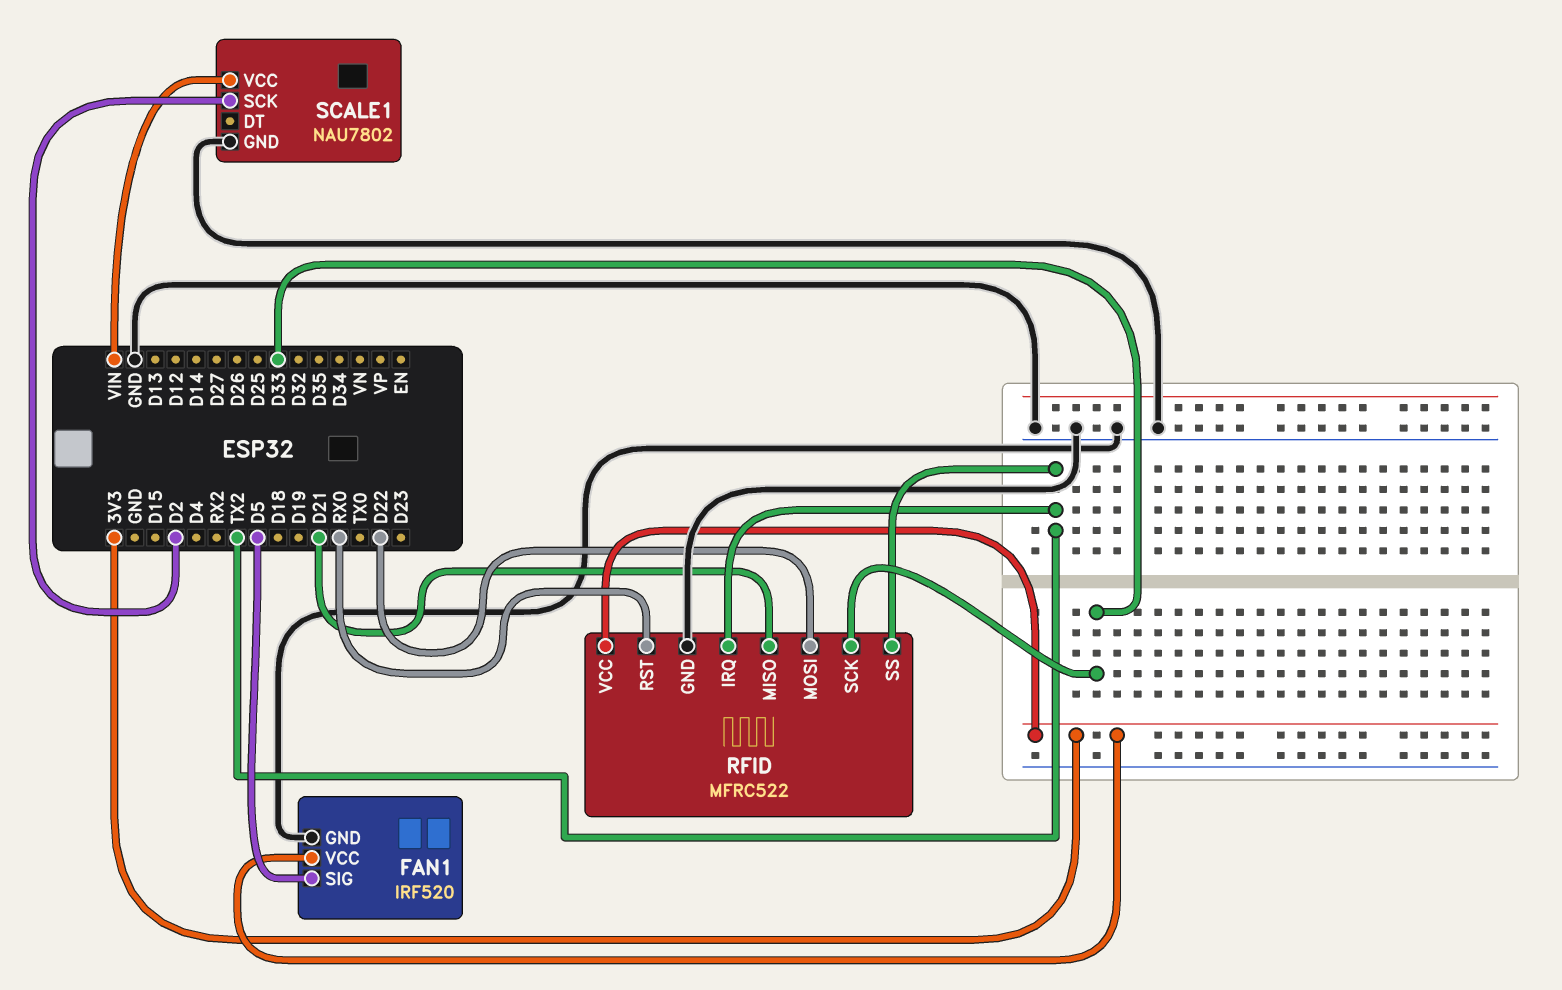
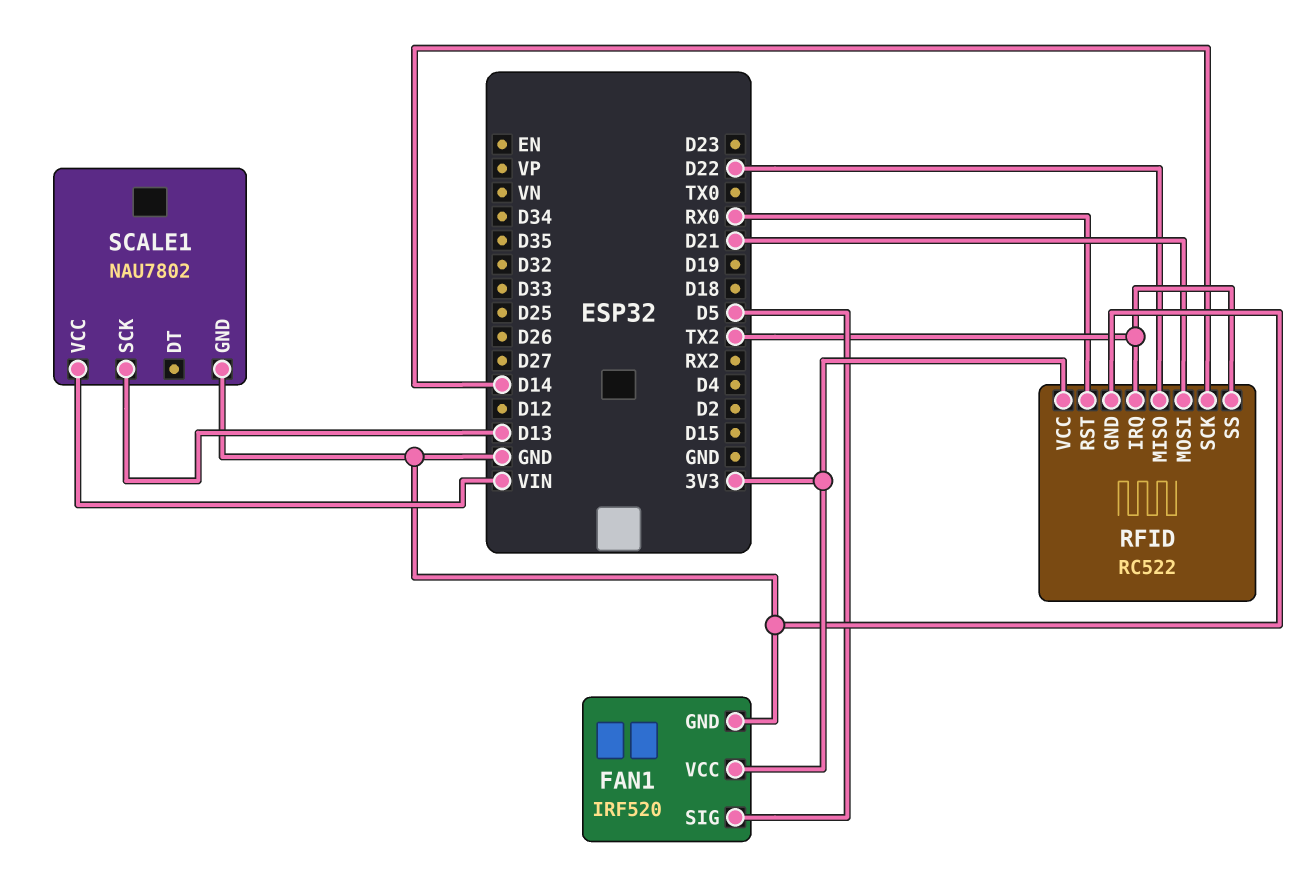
RFID: MFRC522 -> RC522
RFID pin MISO: D21 -> D22
RFID pin MOSI: D22 -> D21
RFID pin SCK: D33 -> D14
SCALE1 pin SCK: D2 -> D13

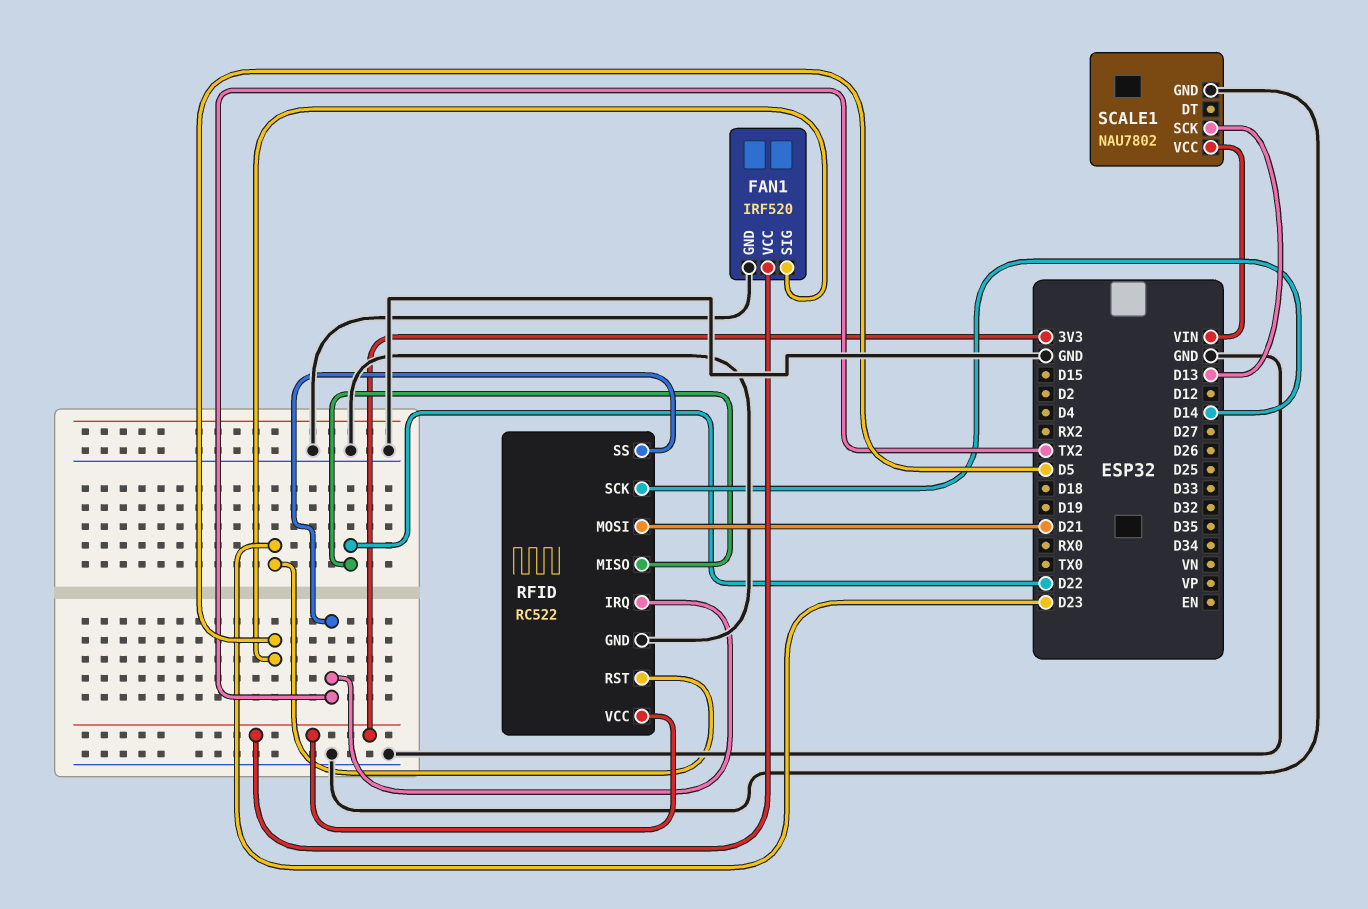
RFID pin RST: RX0 -> D23

